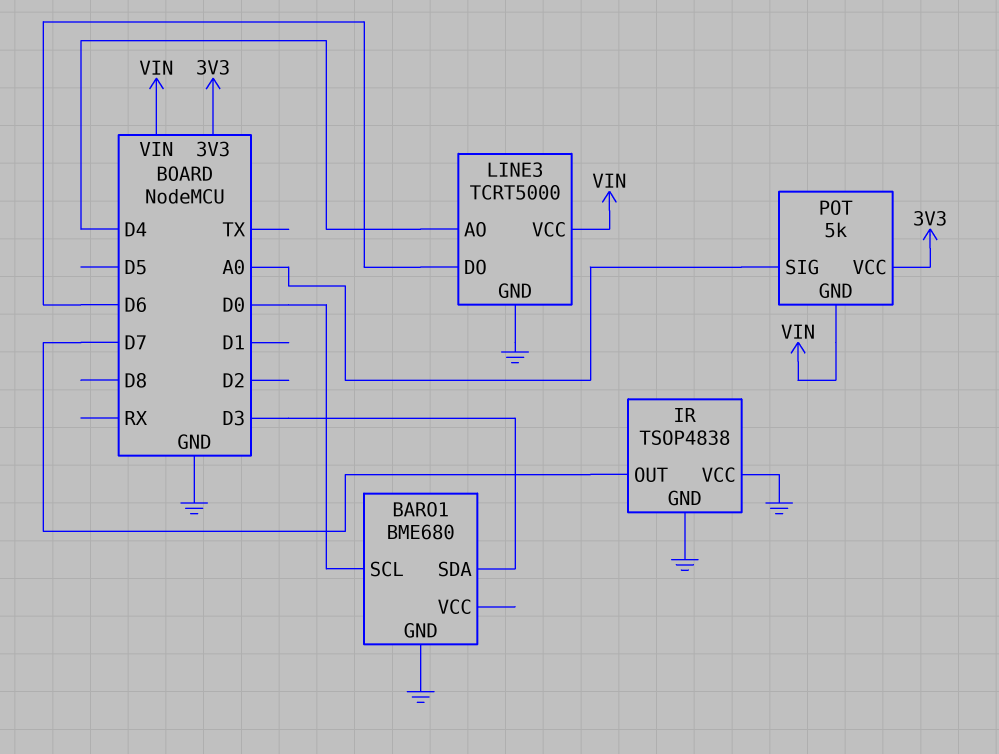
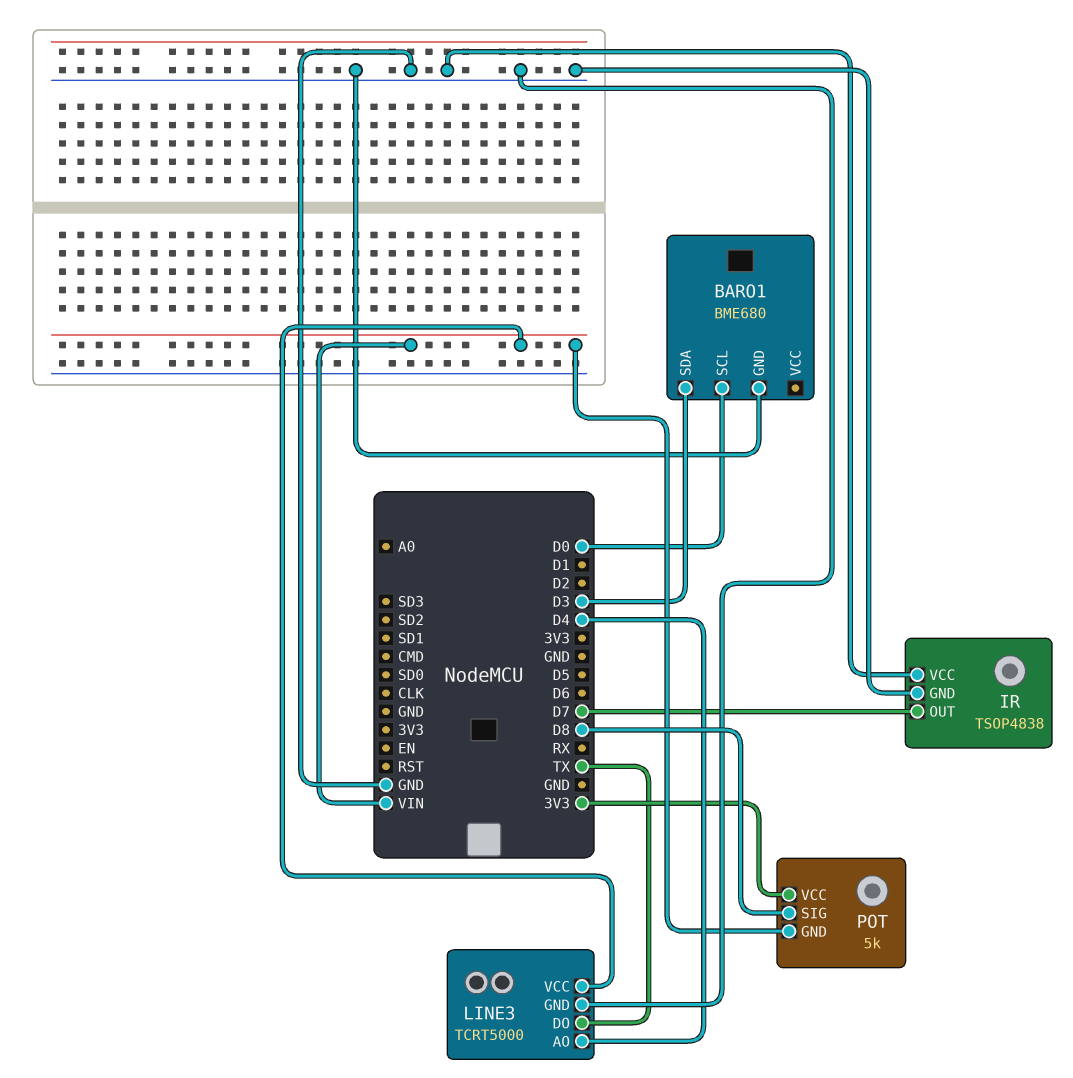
LINE3 pin DO: D6 -> TX
POT pin SIG: A0 -> D8

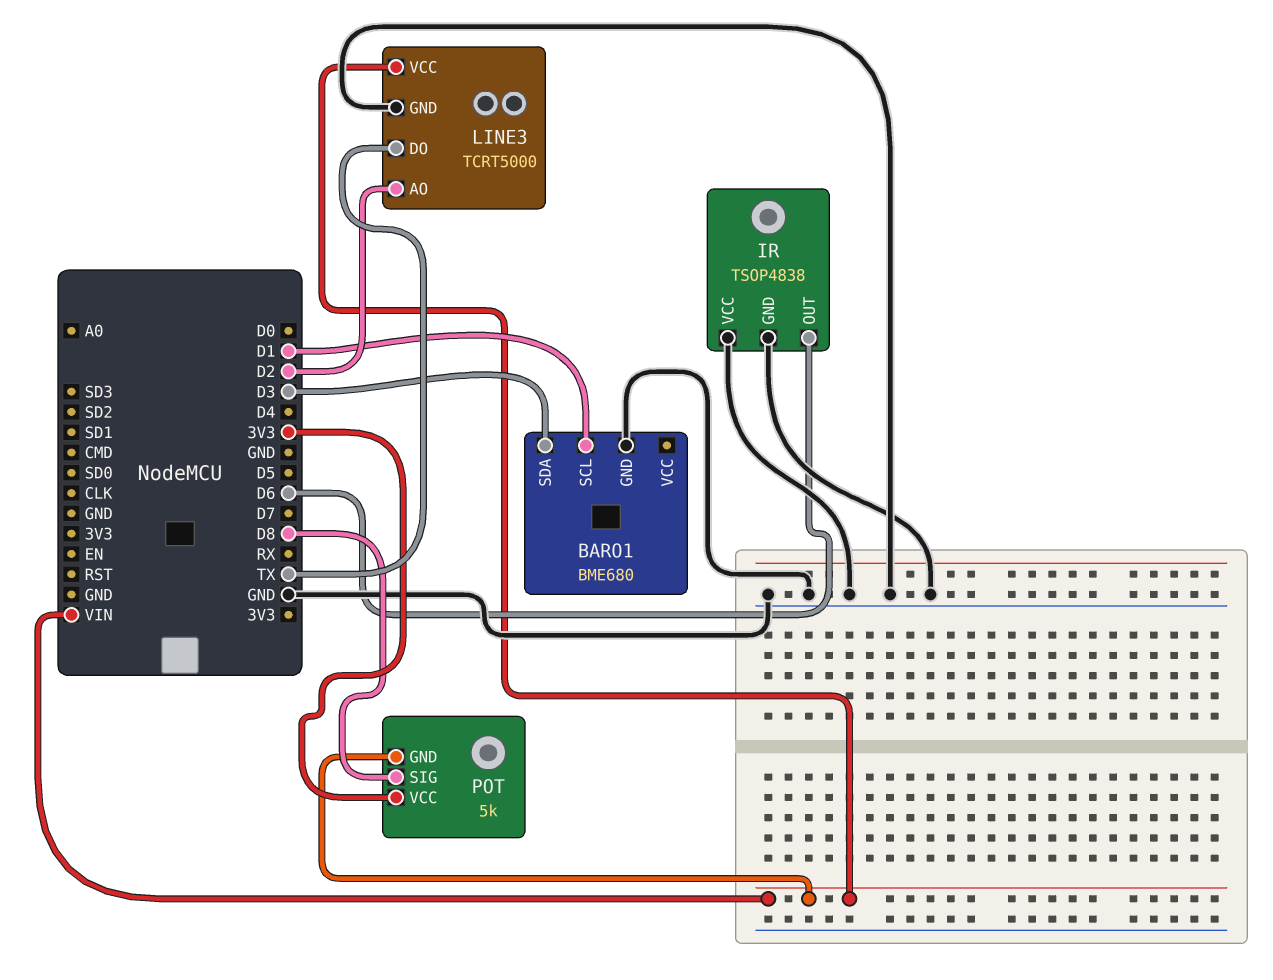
BARO1 pin SCL: D0 -> D1
IR pin OUT: D7 -> D6
LINE3 pin AO: D4 -> D2

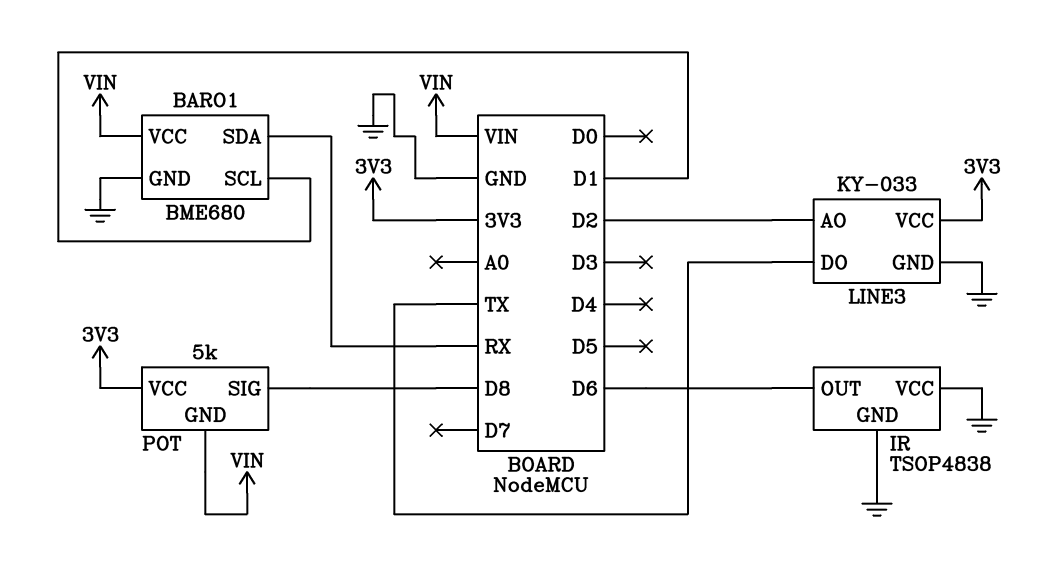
BARO1 pin SDA: D3 -> RX
BARO1 pin VCC: none -> VIN
LINE3: TCRT5000 -> KY-033
LINE3 pin VCC: VIN -> 3V3

